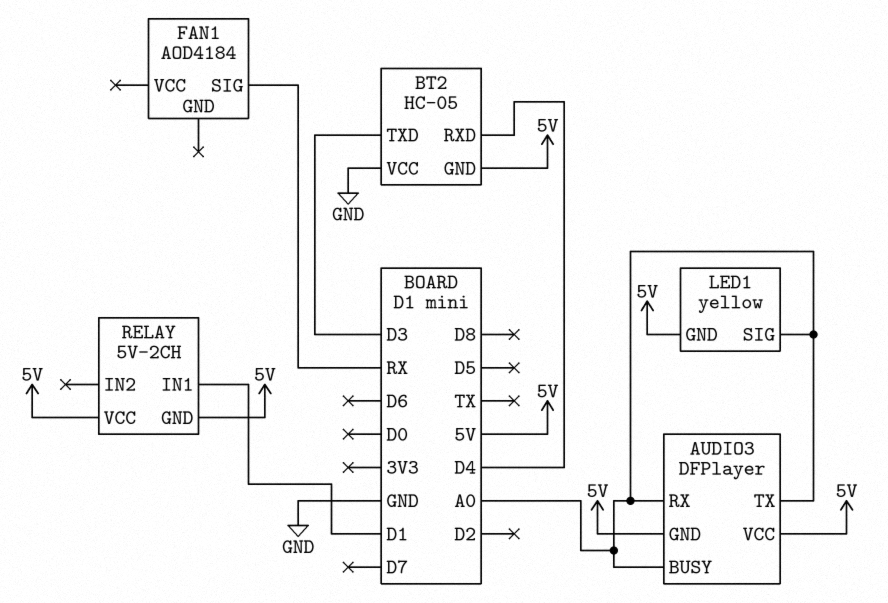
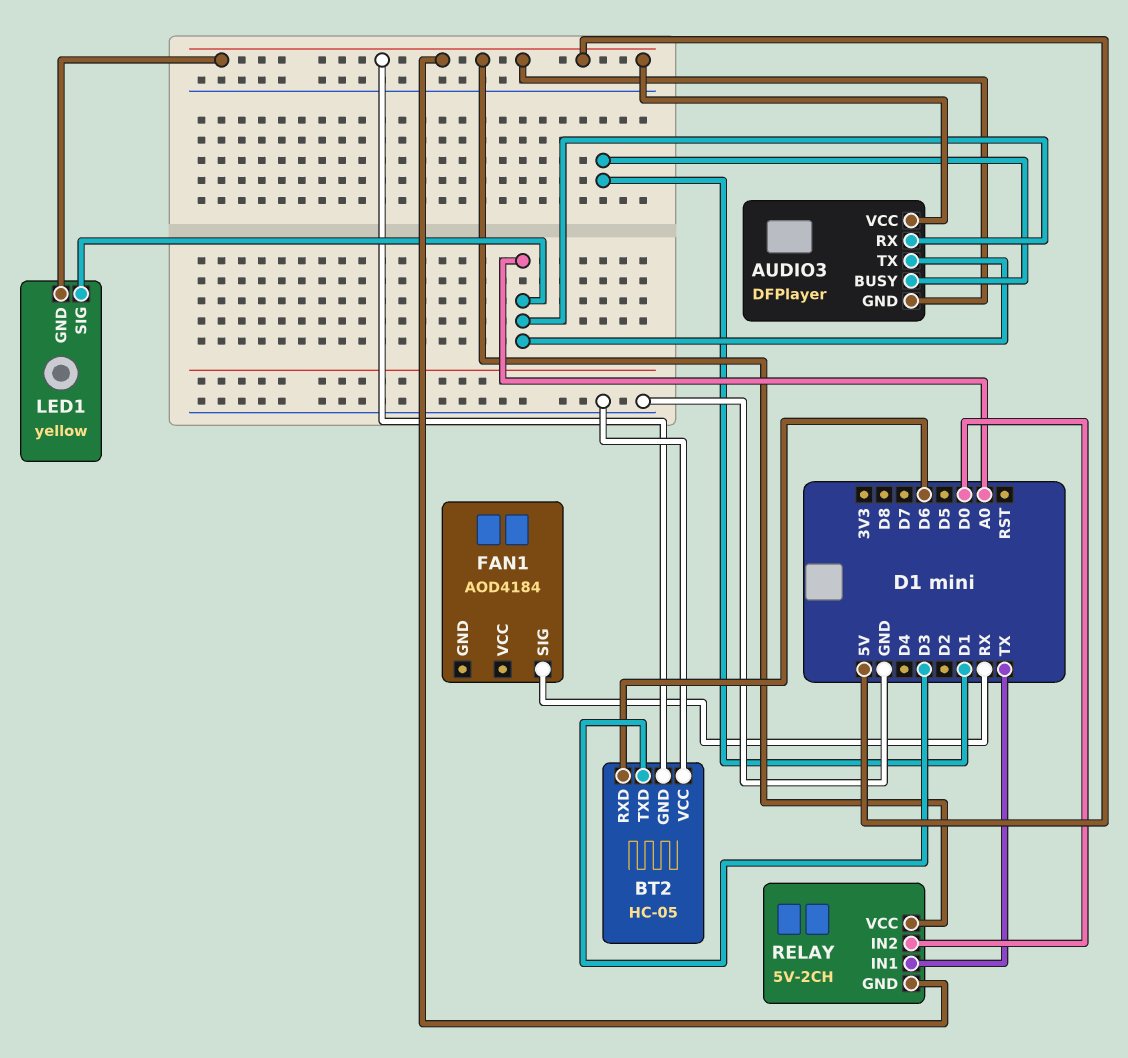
AUDIO3 pin BUSY: A0 -> D1
BT2 pin RXD: D4 -> D6
RELAY pin IN1: D1 -> TX
RELAY pin IN2: none -> D0

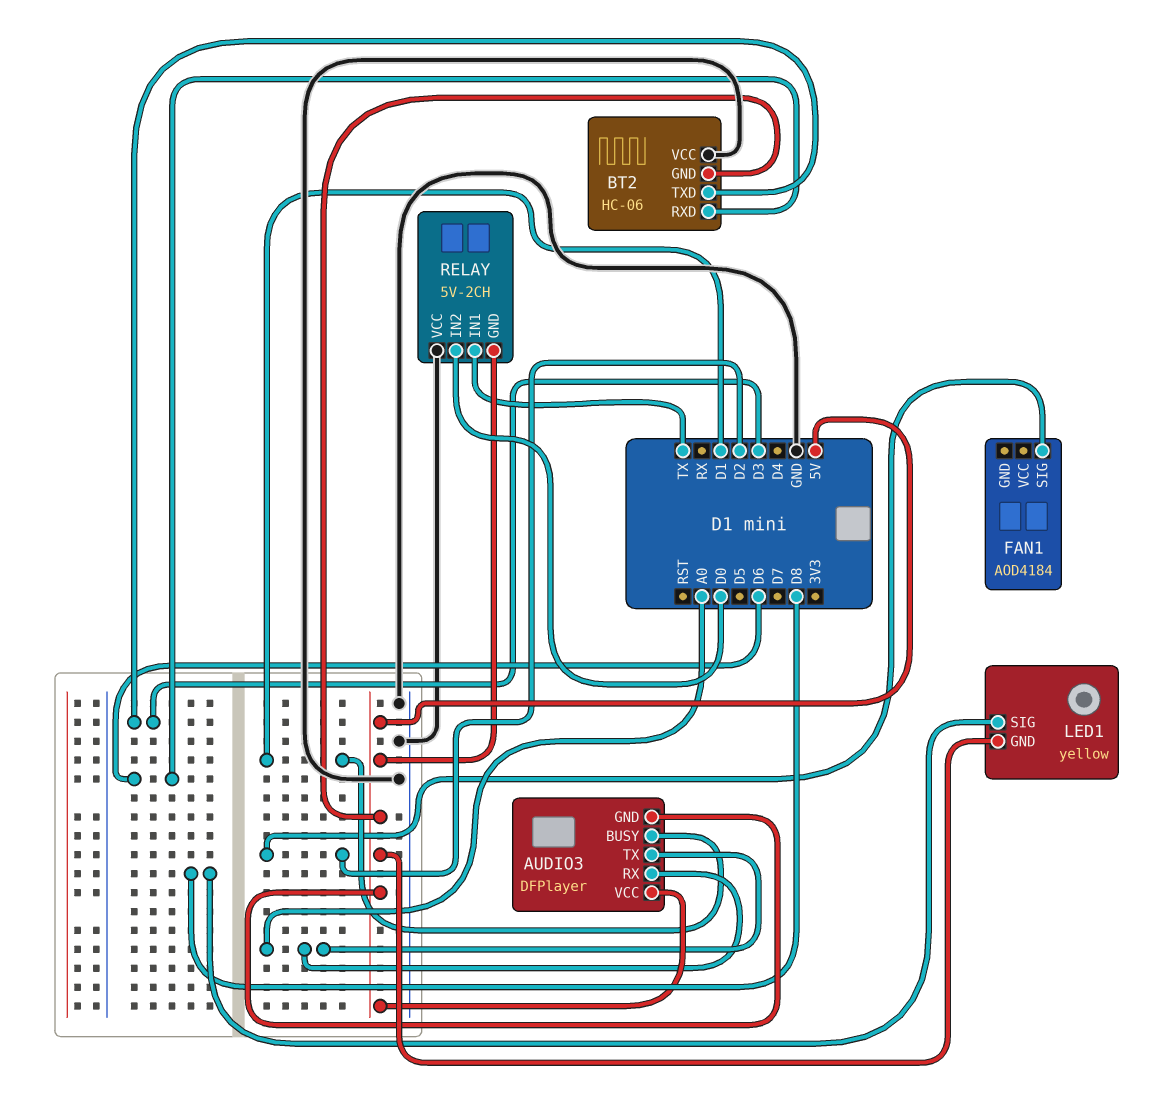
BT2: HC-05 -> HC-06
FAN1 pin SIG: RX -> D2
LED1 pin SIG: A0 -> D8
RELAY pin VCC: 5V -> GND

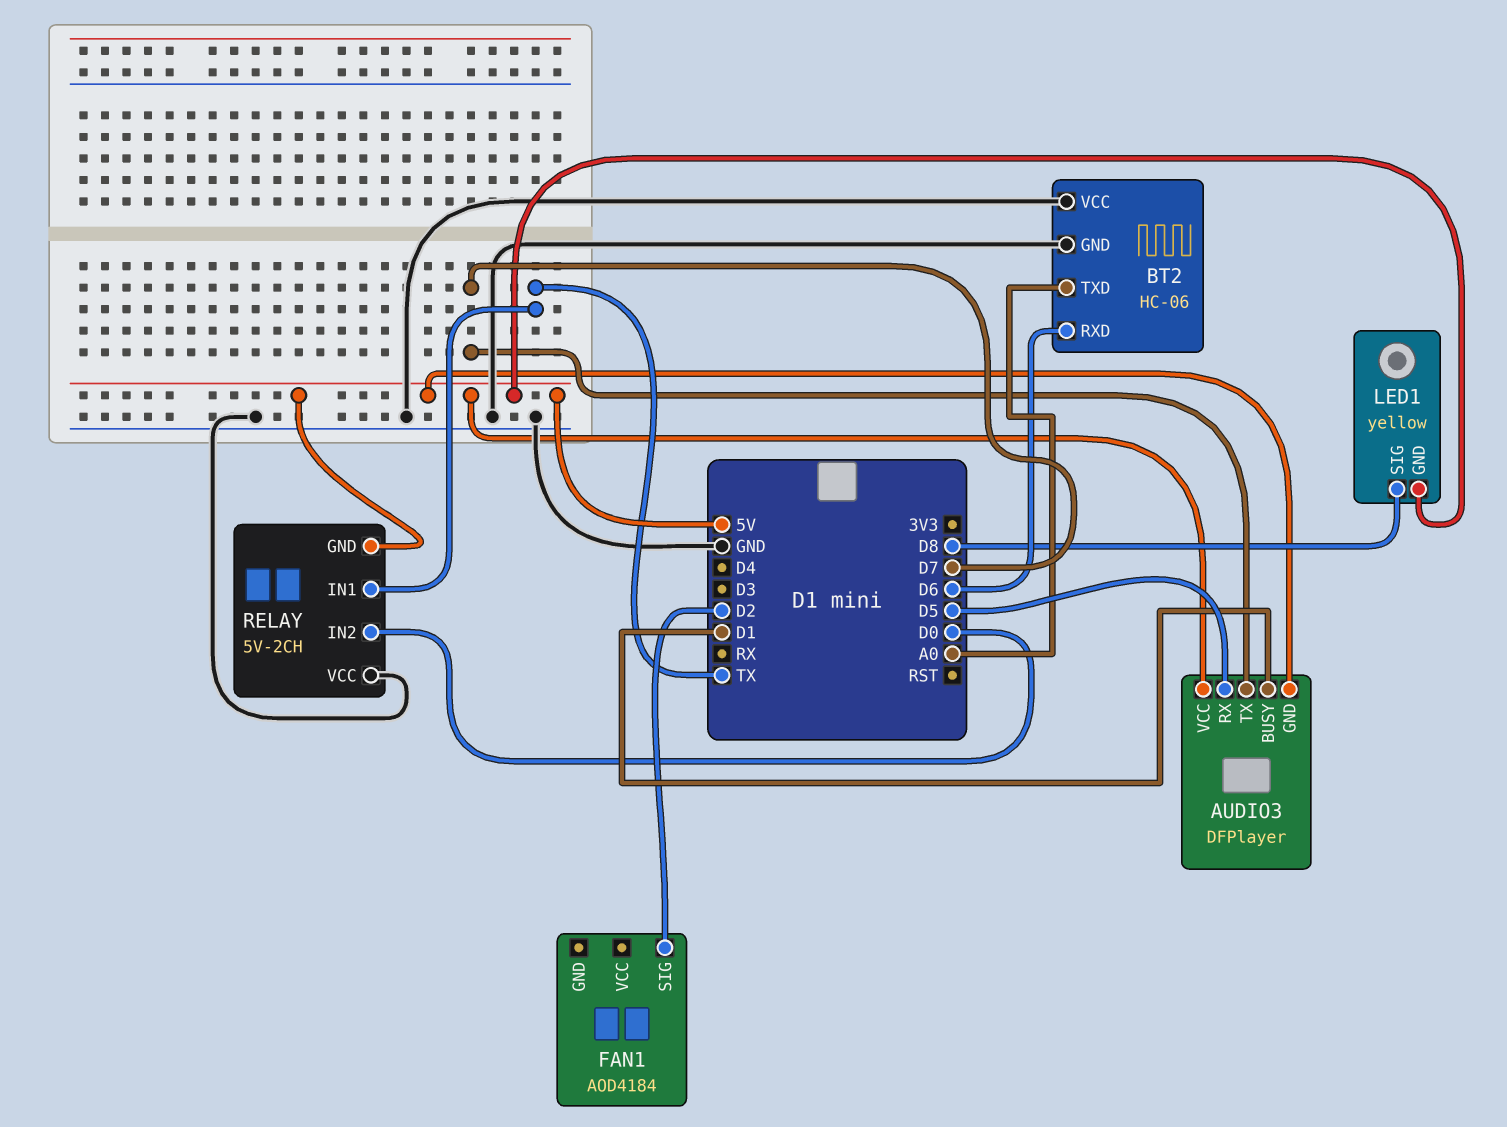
AUDIO3 pin RX: A0 -> D5
AUDIO3 pin TX: A0 -> D7
BT2 pin GND: 5V -> GND
BT2 pin TXD: D3 -> A0

